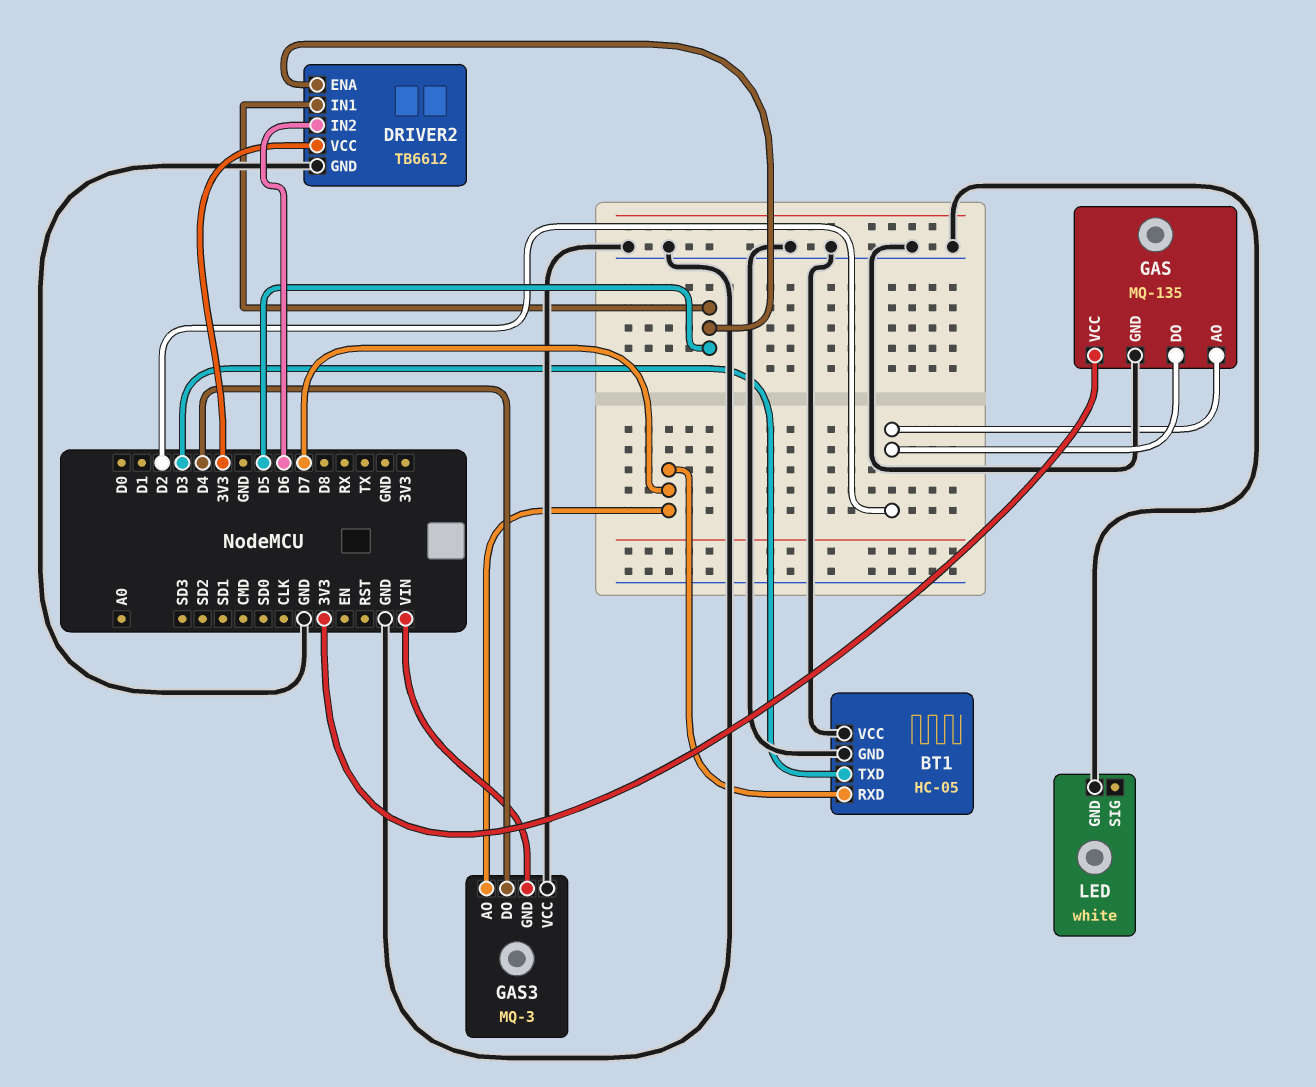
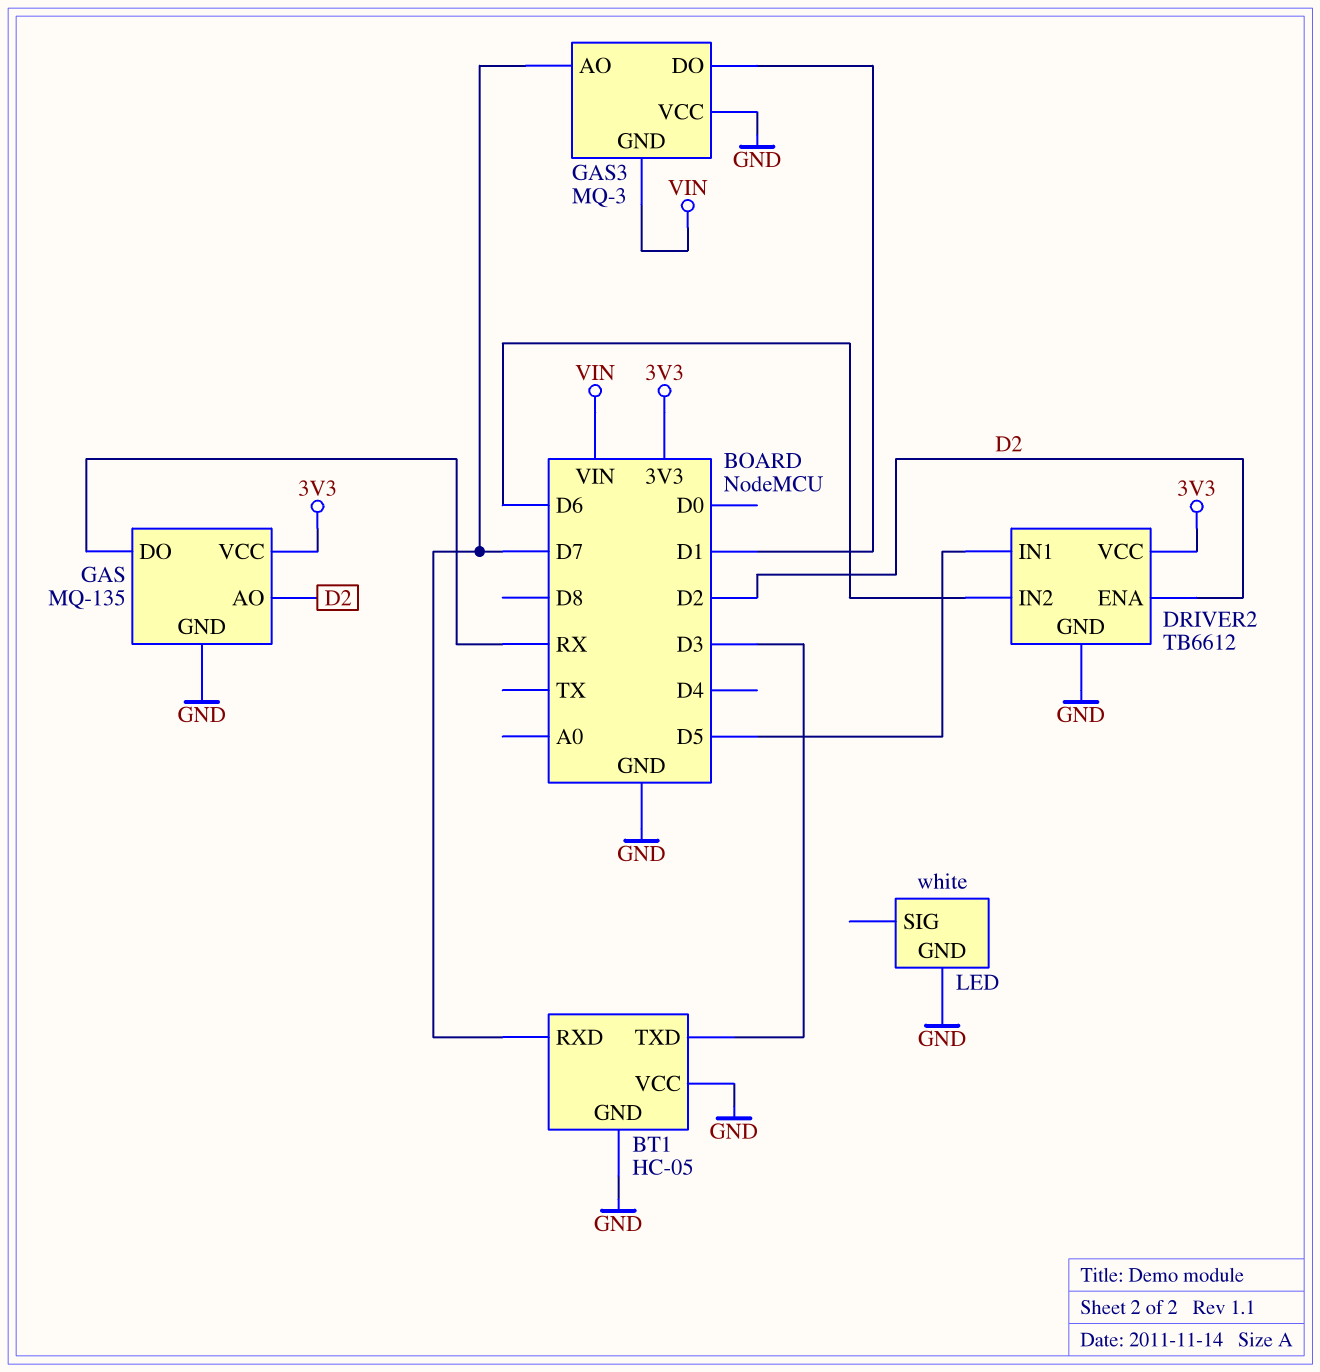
DRIVER2 pin ENA: D5 -> D2
GAS pin DO: D2 -> RX
GAS3 pin DO: D4 -> D1

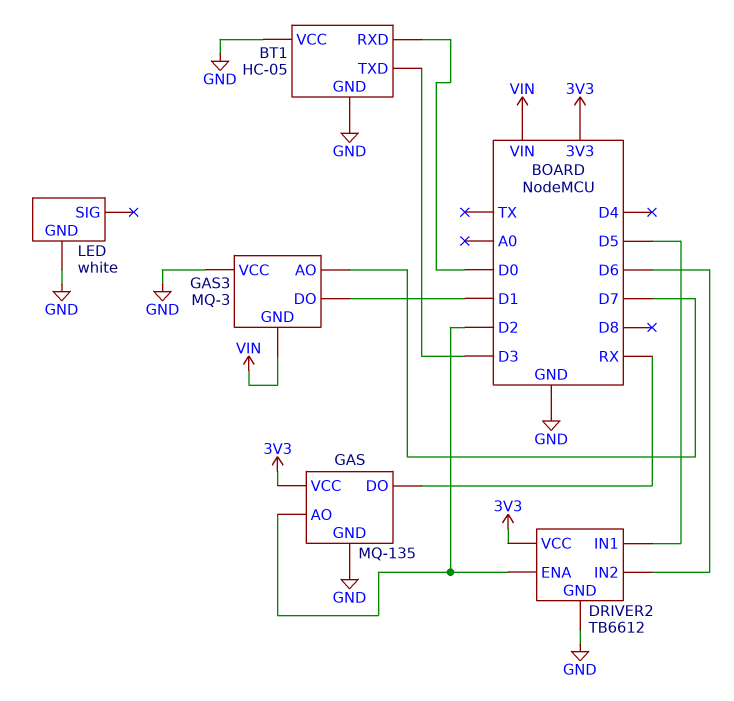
BT1 pin RXD: D7 -> D0

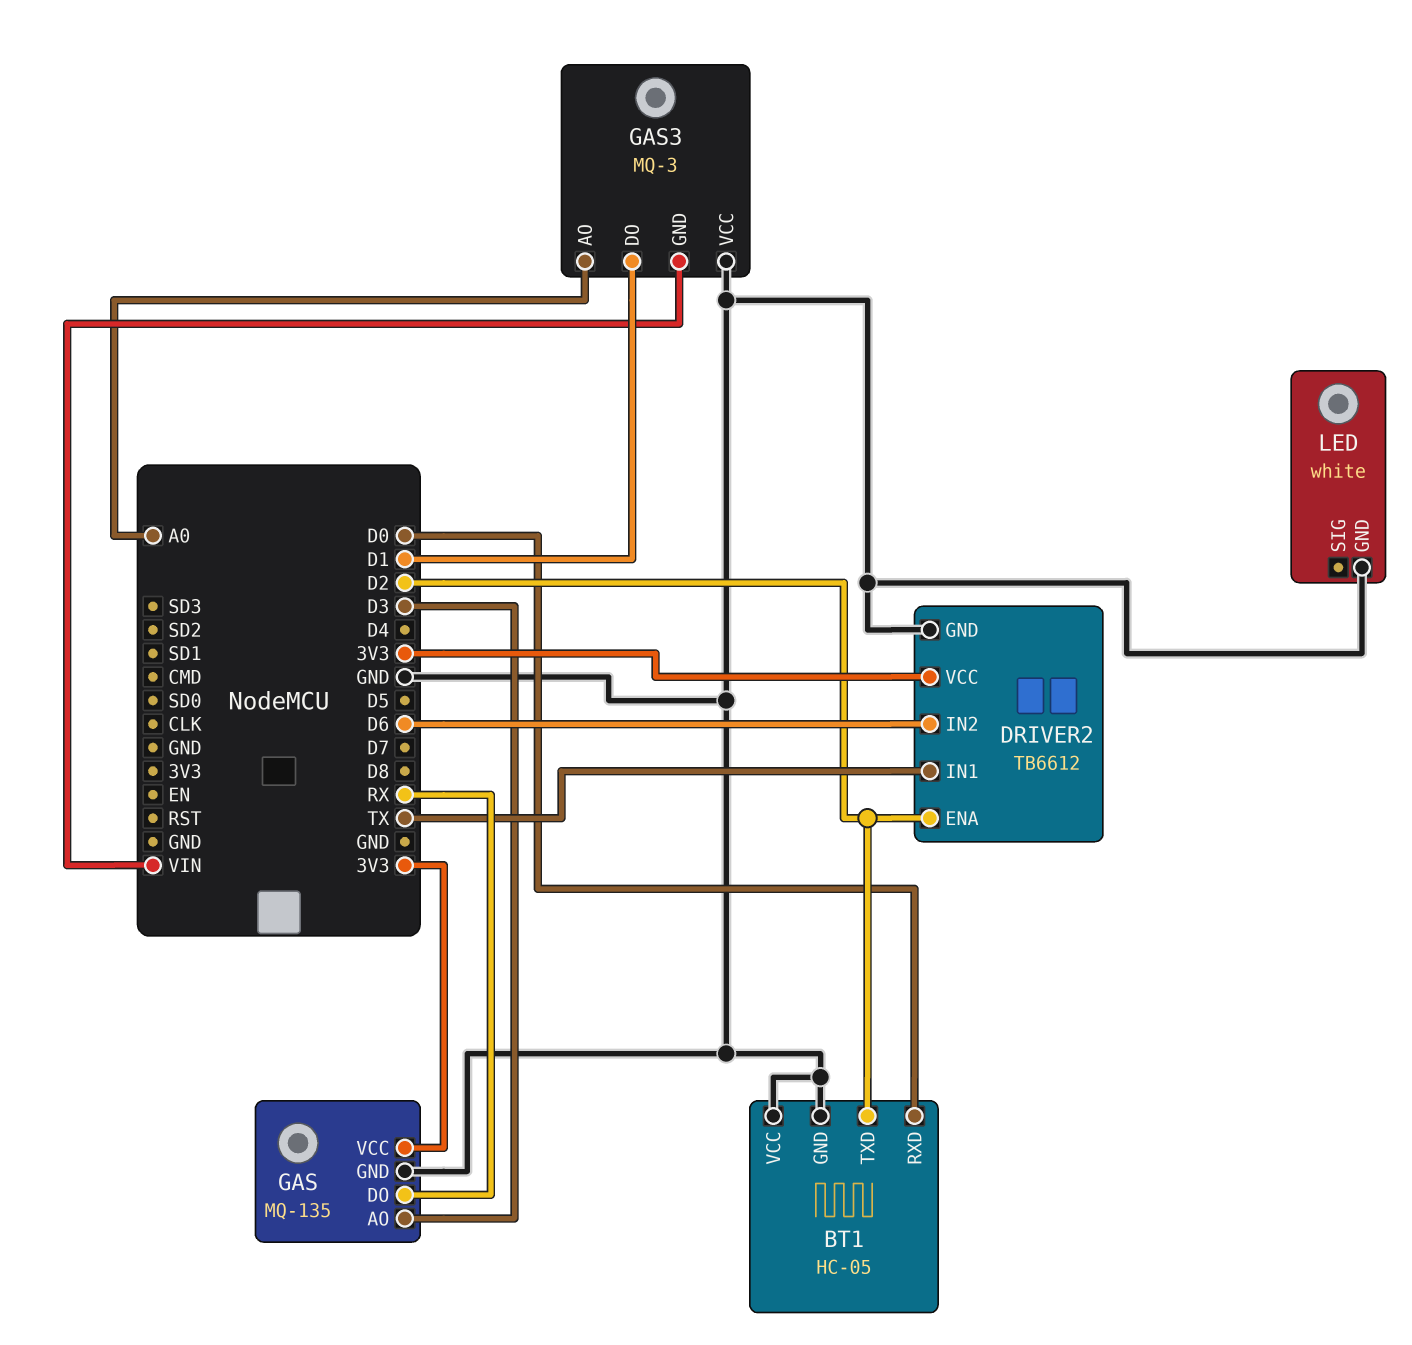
BT1 pin TXD: D3 -> D2
DRIVER2 pin IN1: D5 -> TX
GAS pin AO: D2 -> D3
GAS3 pin AO: D7 -> A0

